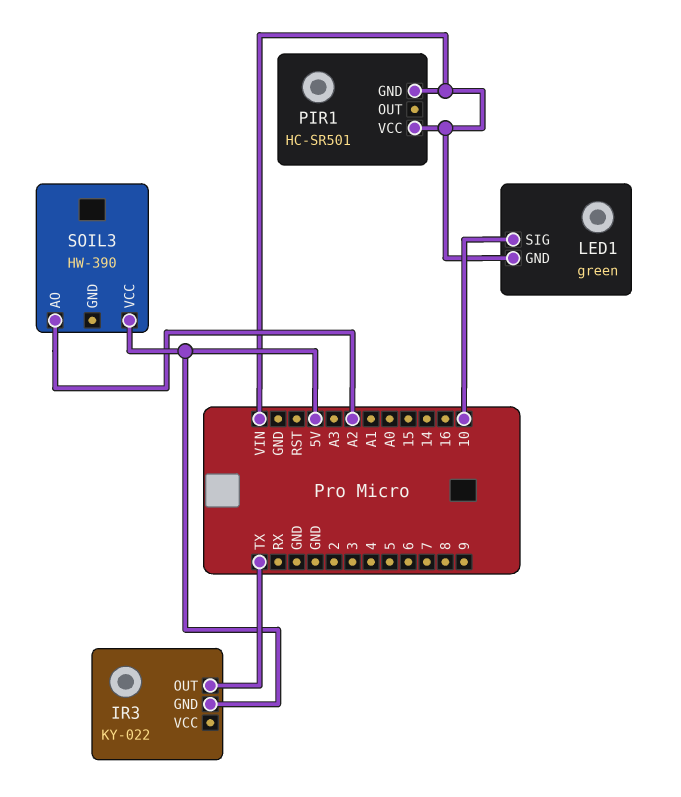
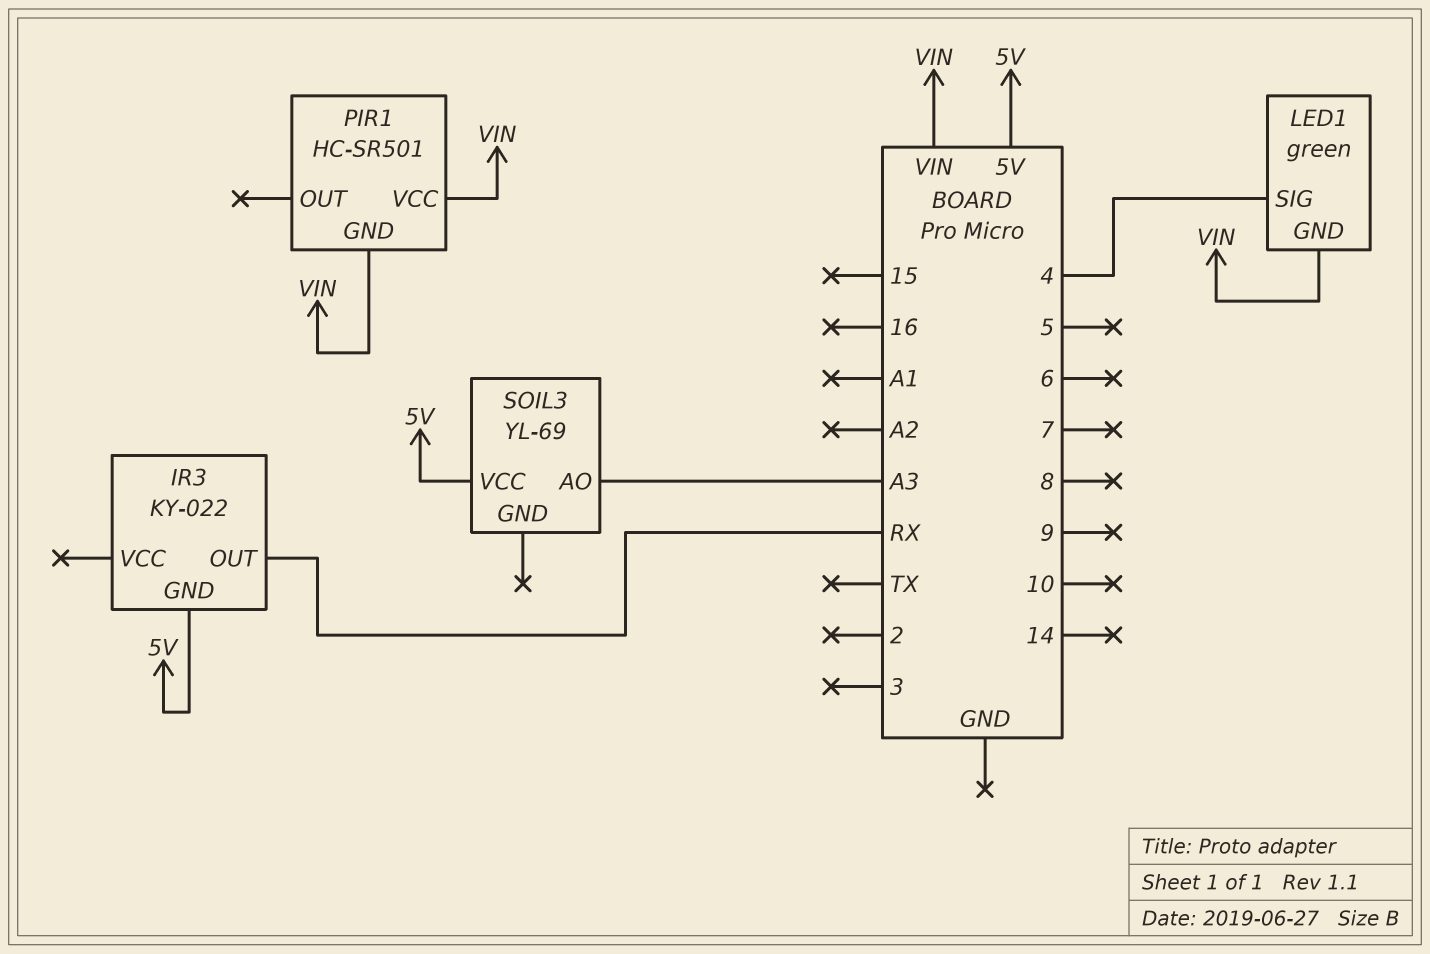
IR3 pin OUT: TX -> RX
LED1 pin SIG: 10 -> 4
SOIL3: HW-390 -> YL-69
SOIL3 pin AO: A2 -> A3

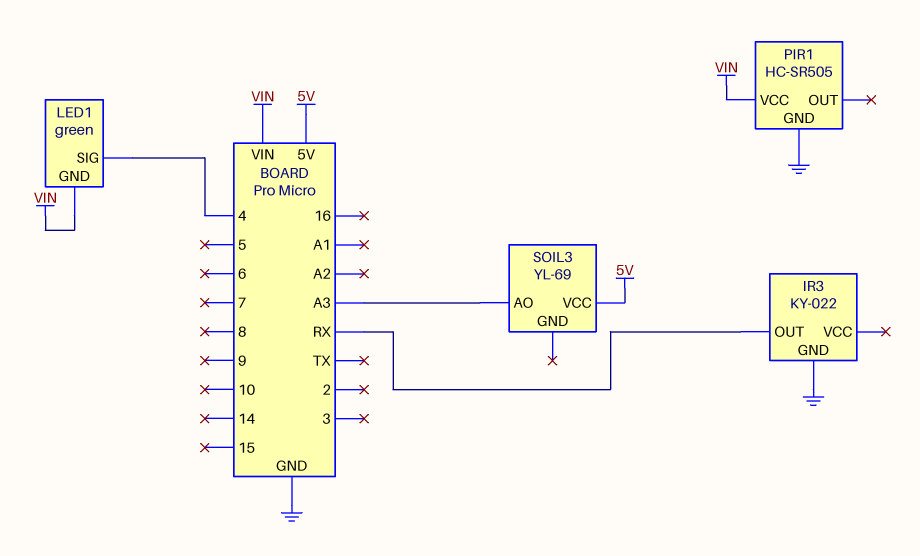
IR3 pin GND: 5V -> GND
PIR1: HC-SR501 -> HC-SR505
PIR1 pin GND: VIN -> GND

